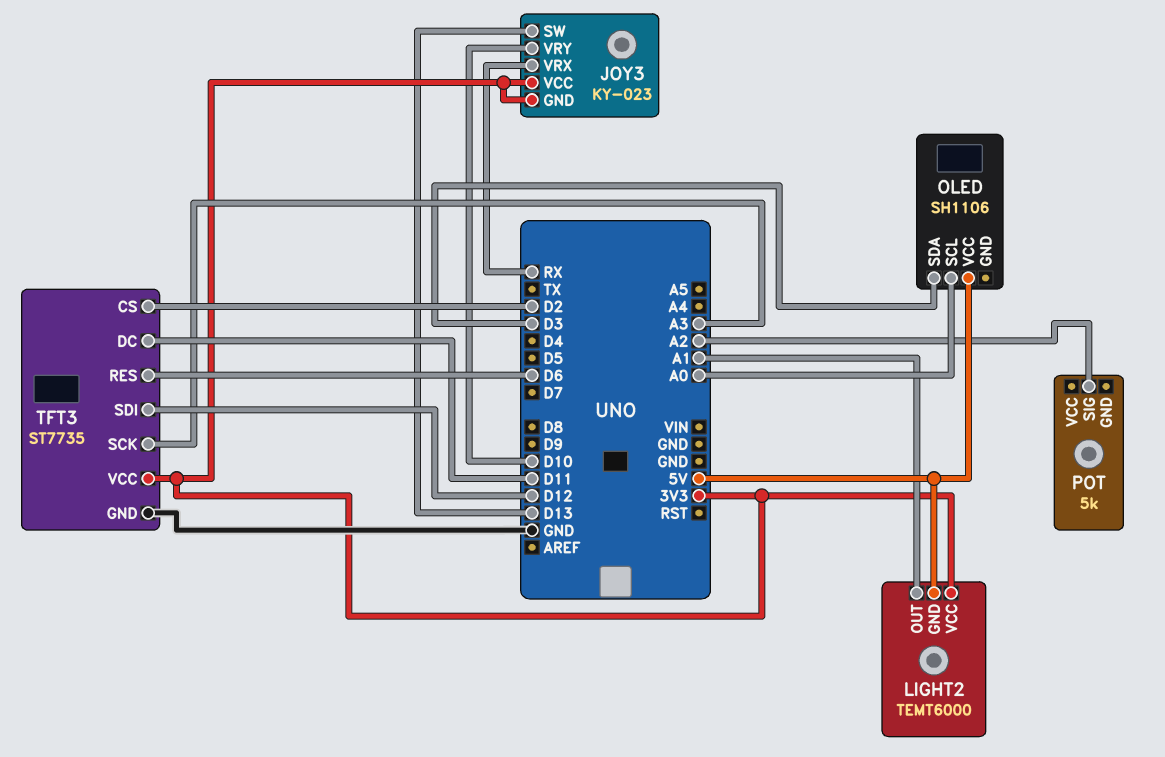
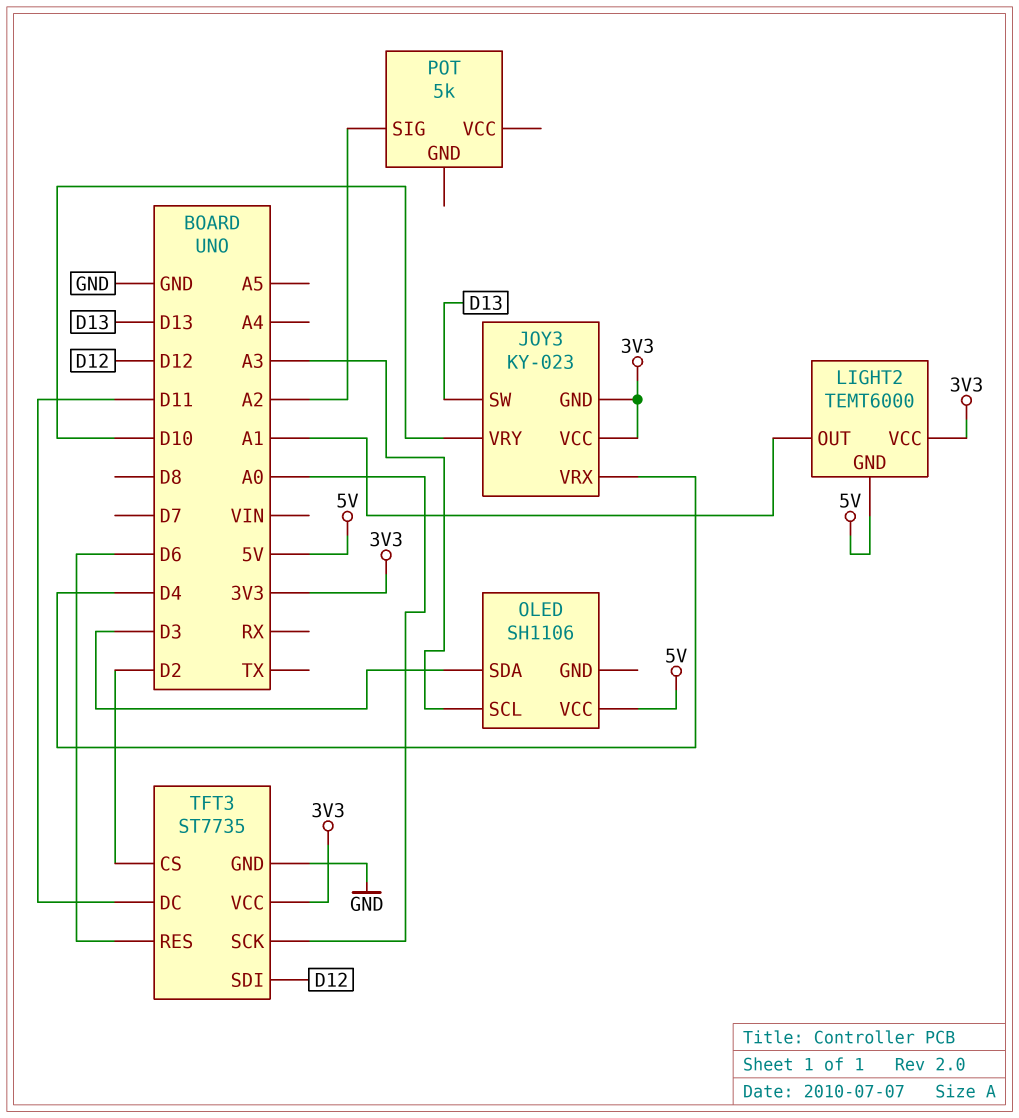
JOY3 pin VRX: RX -> D4
OLED pin SCL: A0 -> A3
TFT3 pin SCK: A3 -> A0

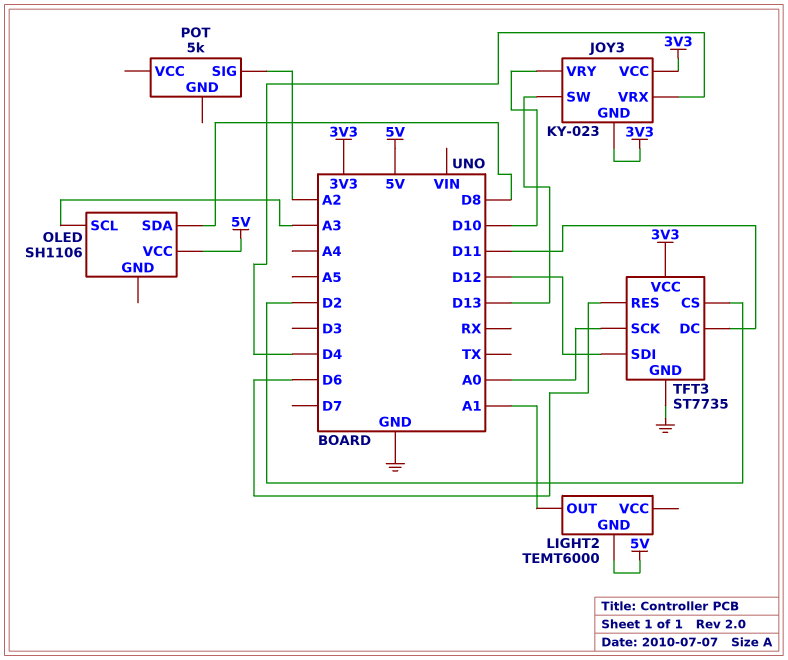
LIGHT2 pin VCC: 3V3 -> none
OLED pin SDA: D3 -> D8

